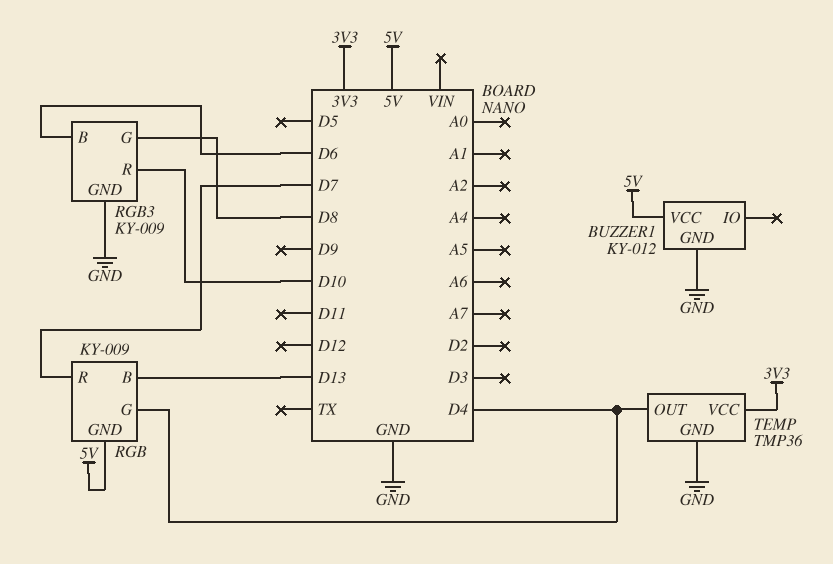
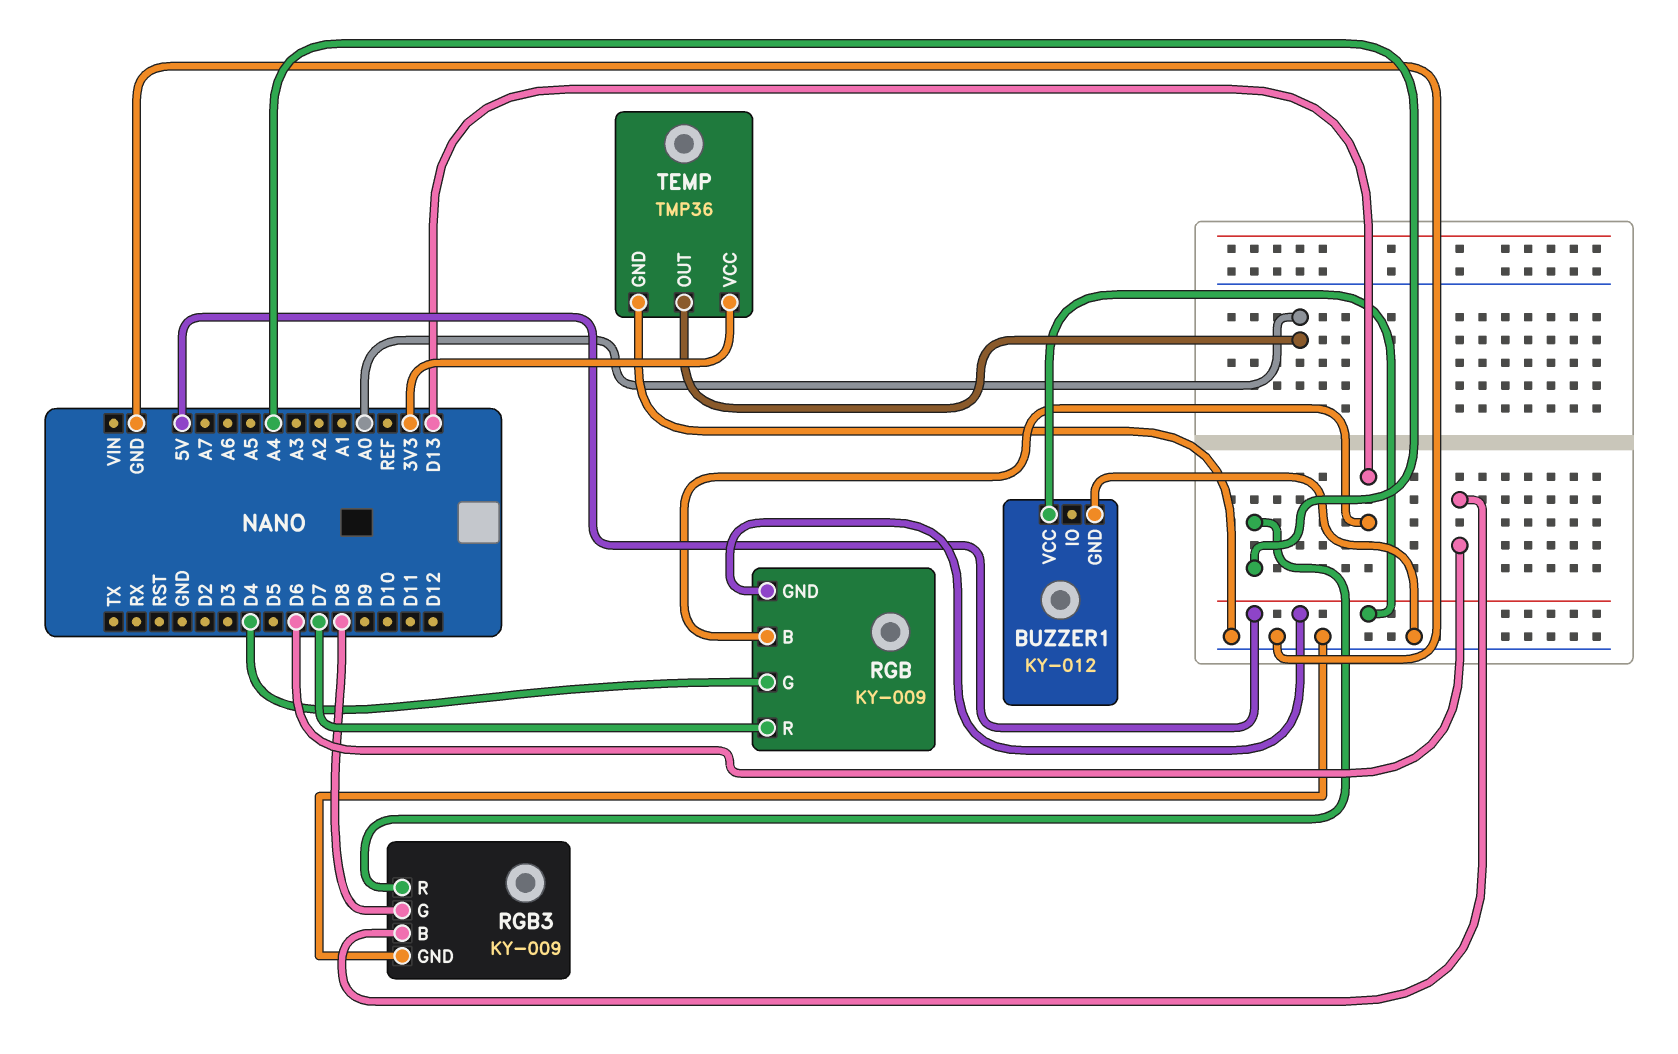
RGB3 pin R: D10 -> A4
TEMP pin OUT: D4 -> A0

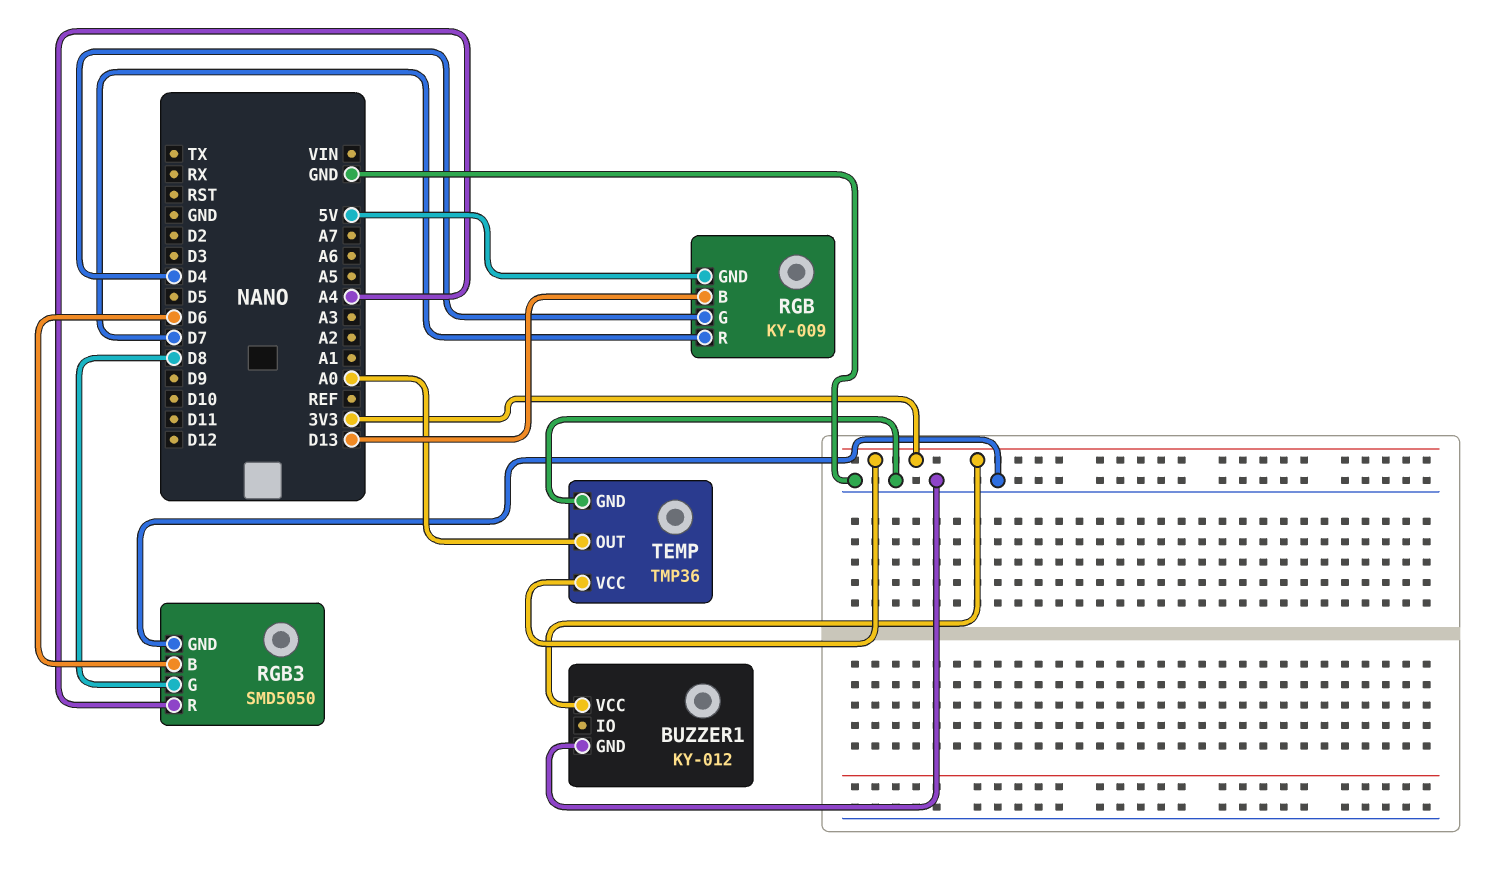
BUZZER1 pin VCC: 5V -> 3V3
RGB3: KY-009 -> SMD5050

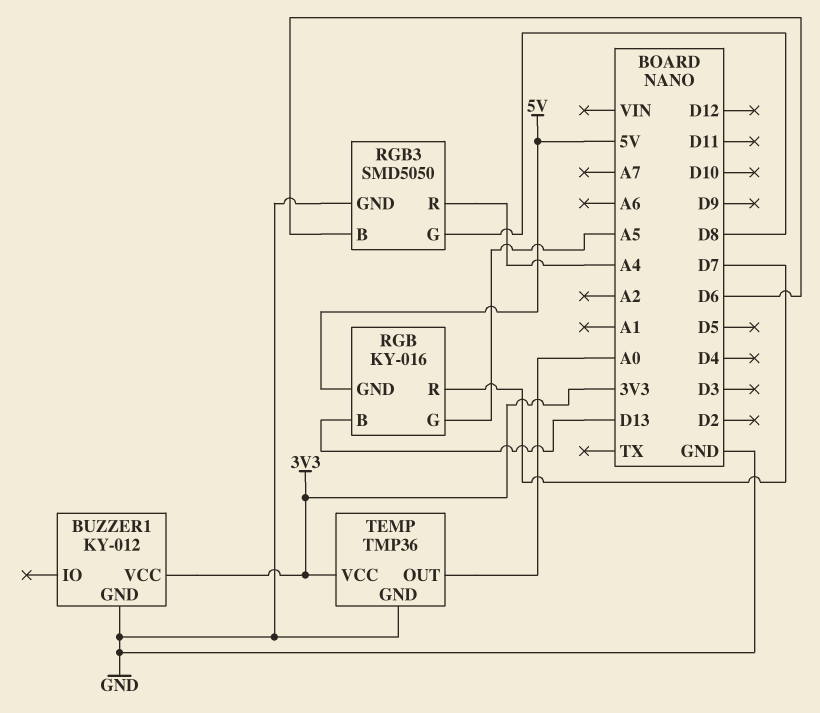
RGB: KY-009 -> KY-016
RGB pin G: D4 -> A5

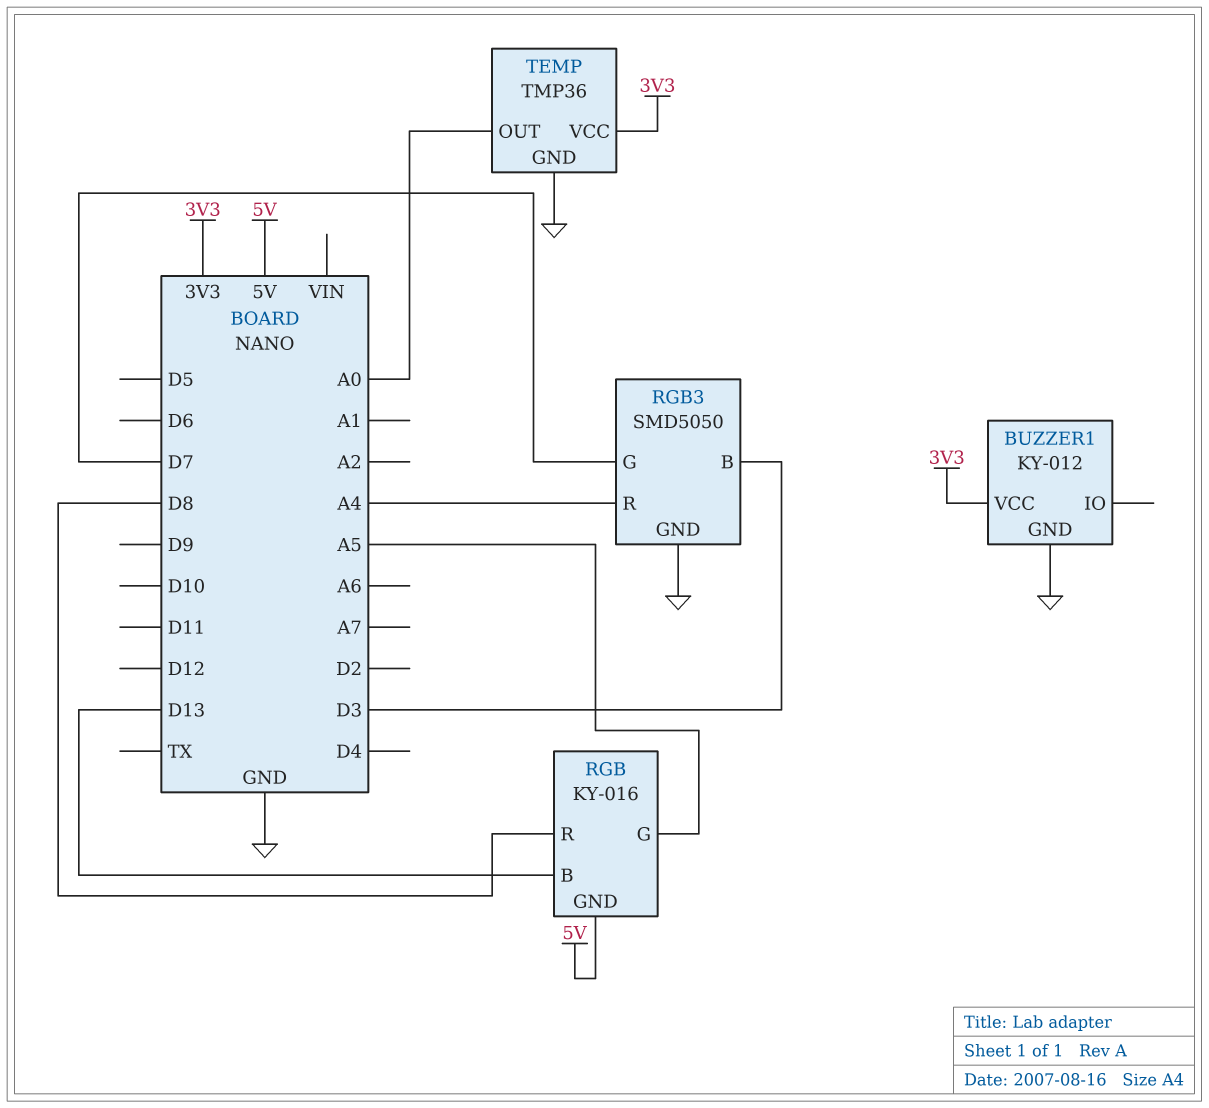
RGB pin R: D7 -> D8
RGB3 pin B: D6 -> D3
RGB3 pin G: D8 -> D7

